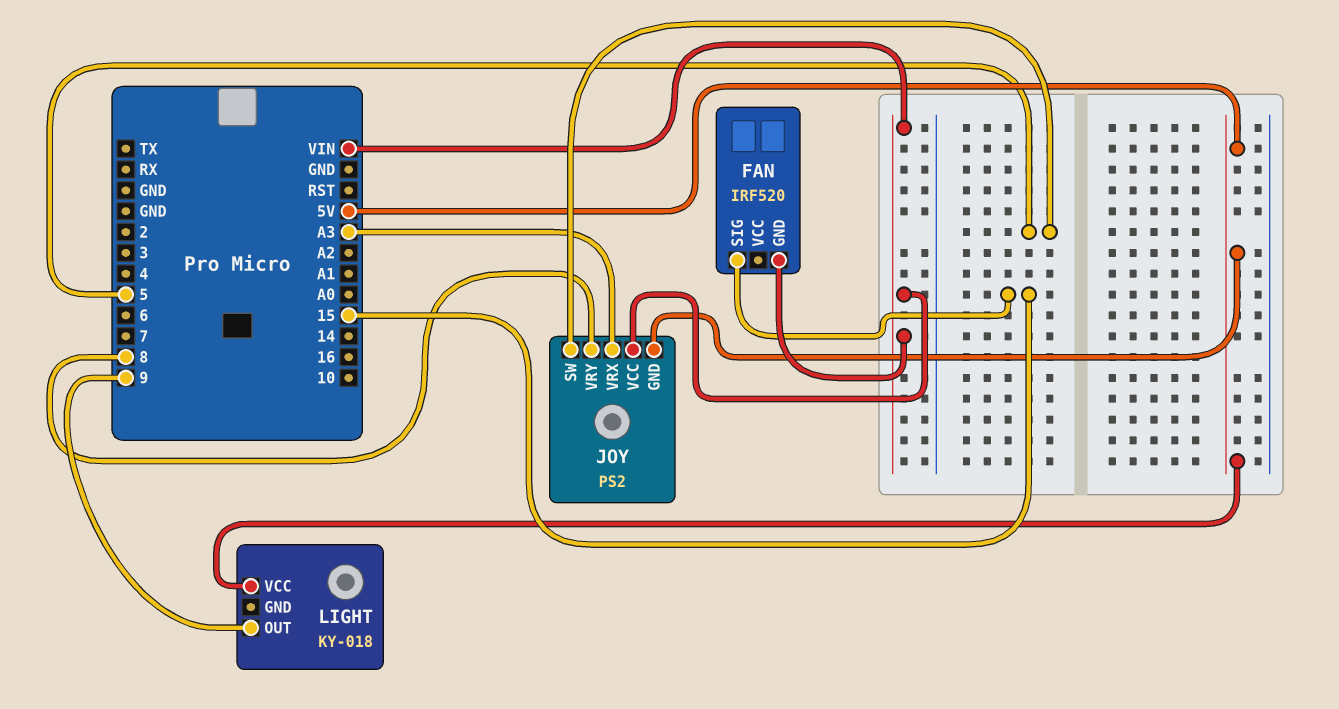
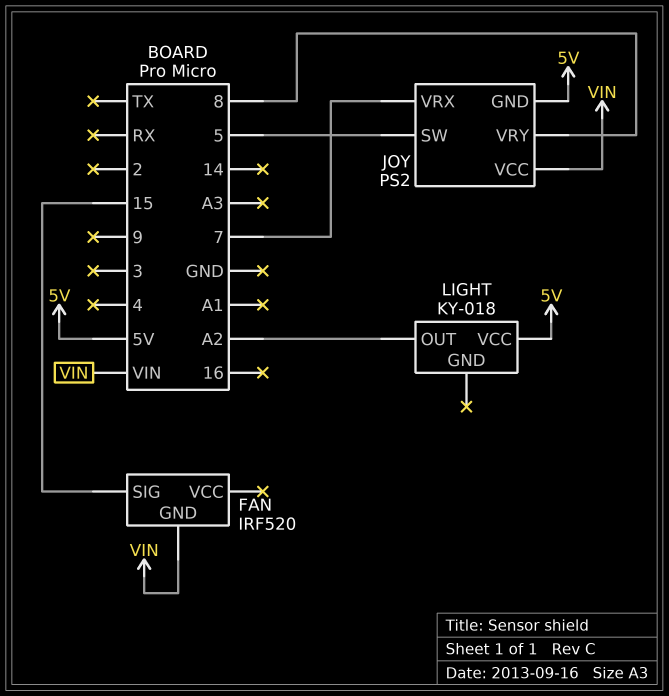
JOY pin VRX: A3 -> 7
LIGHT pin OUT: 9 -> A2

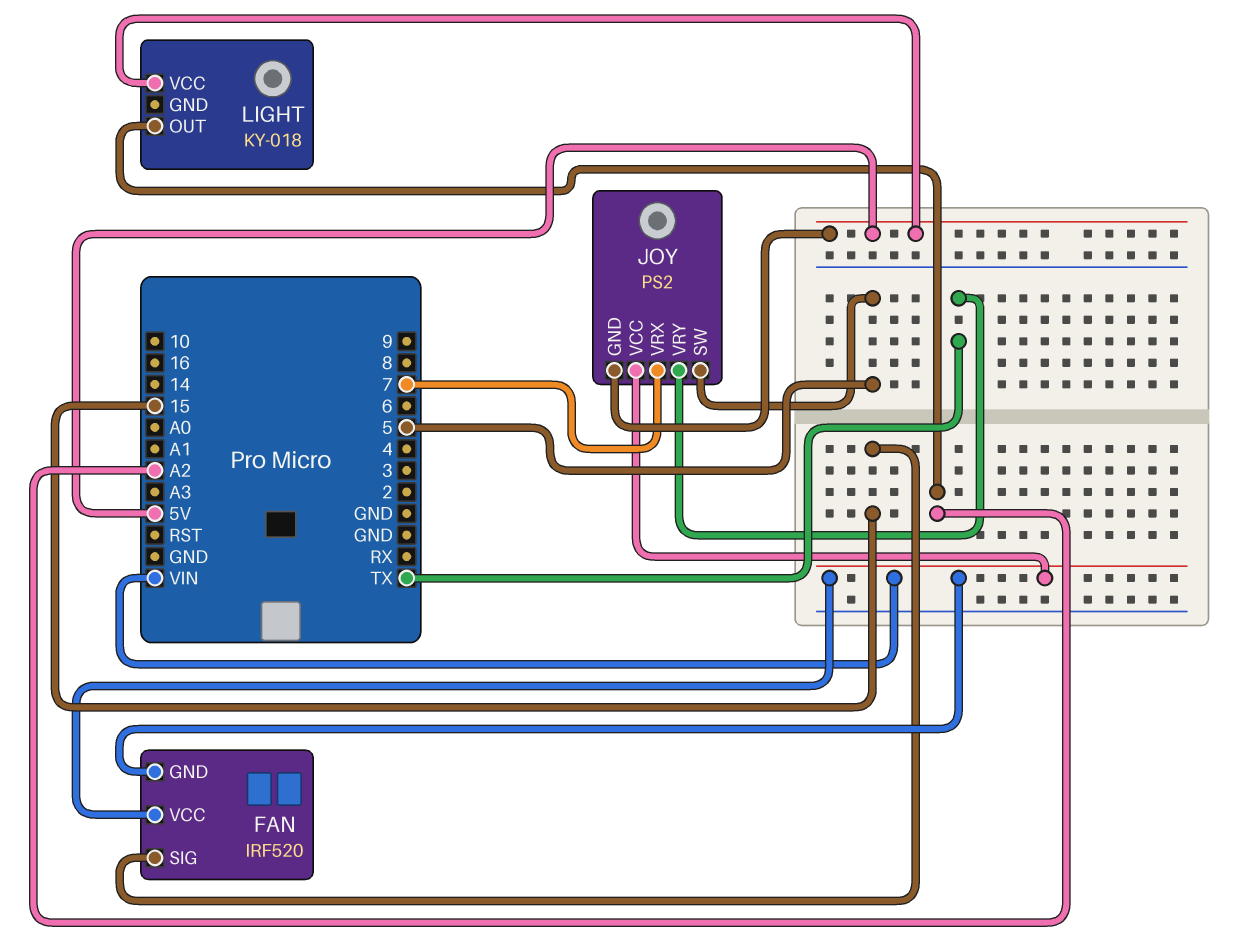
FAN pin VCC: none -> VIN
JOY pin VRY: 8 -> TX

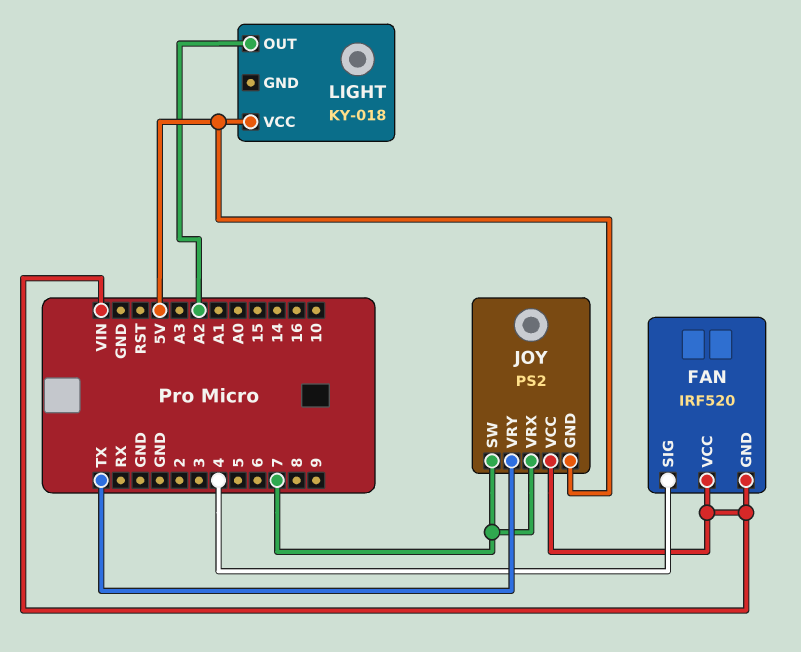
FAN pin SIG: 15 -> 4
JOY pin SW: 5 -> 7

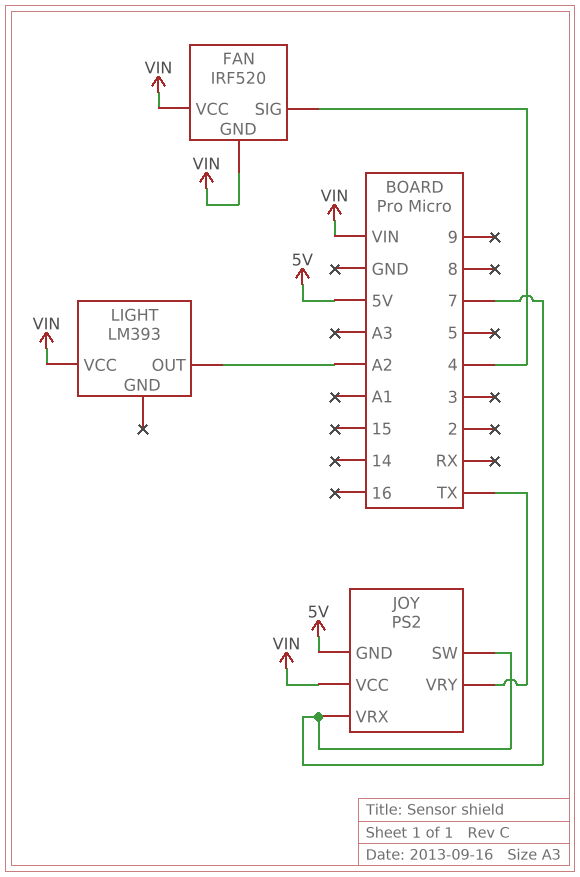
LIGHT: KY-018 -> LM393
LIGHT pin VCC: 5V -> VIN

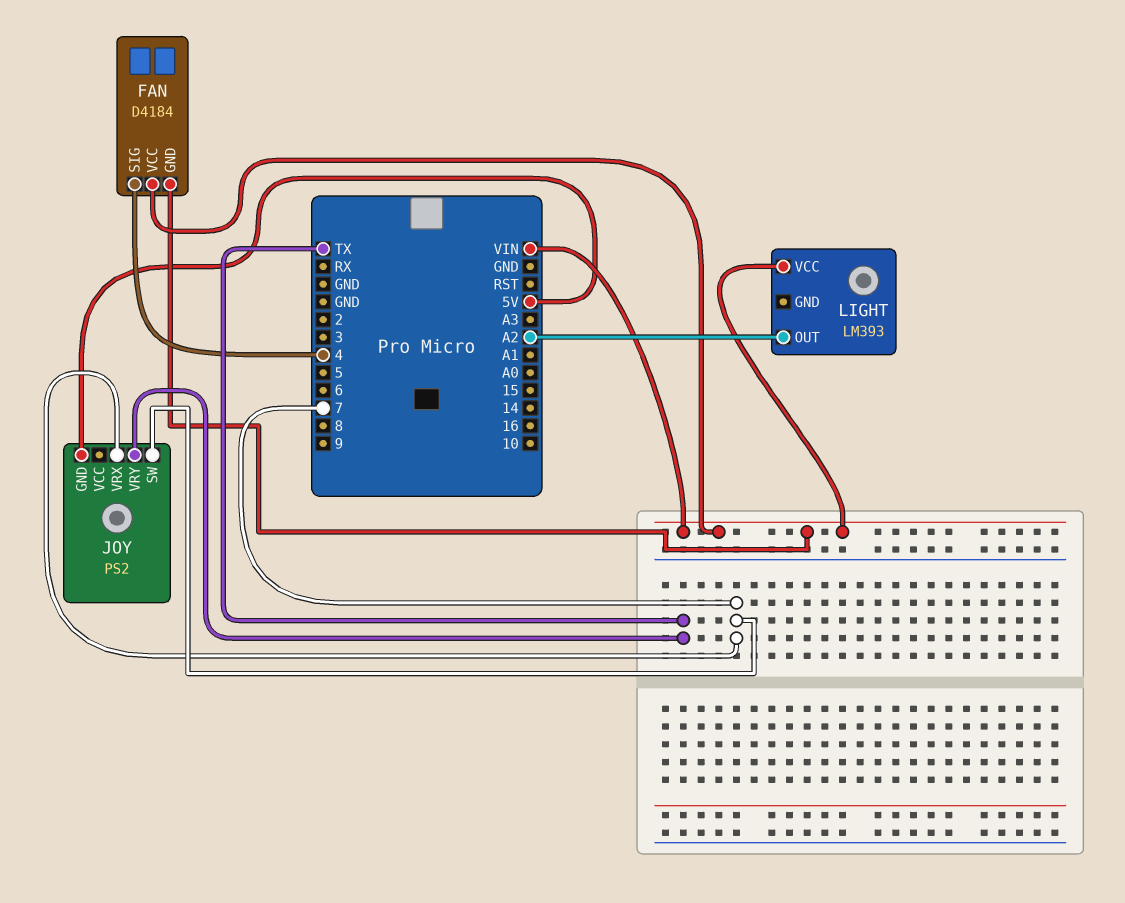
FAN: IRF520 -> D4184
JOY pin VCC: VIN -> none

